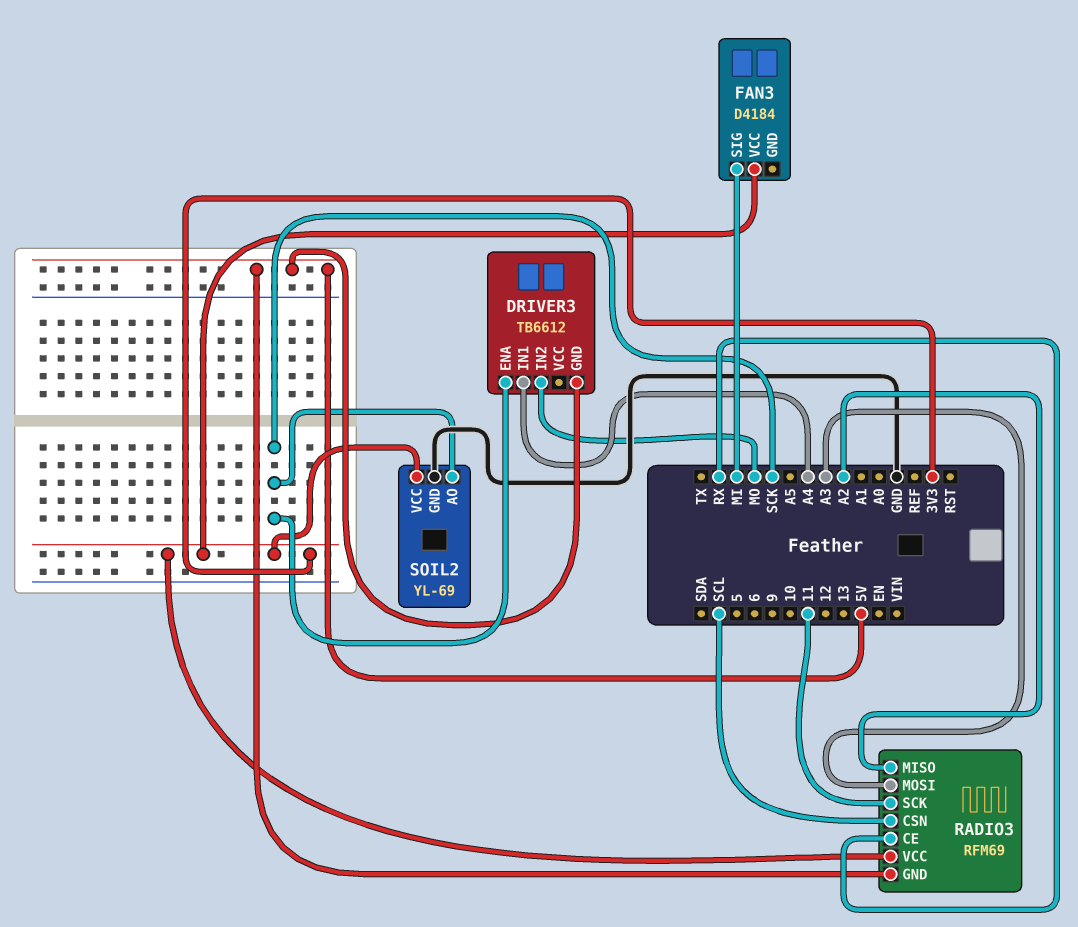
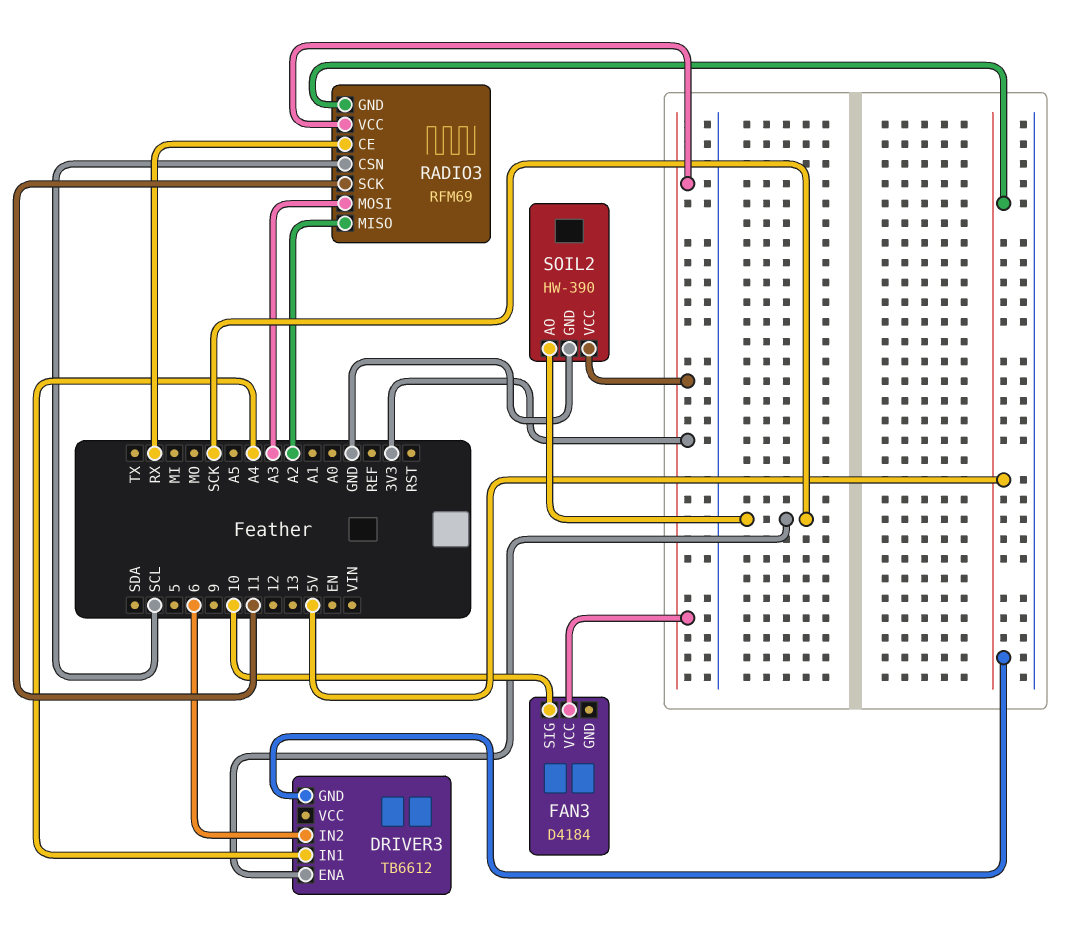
DRIVER3 pin IN2: MO -> 6
FAN3 pin SIG: MI -> 10
SOIL2: YL-69 -> HW-390

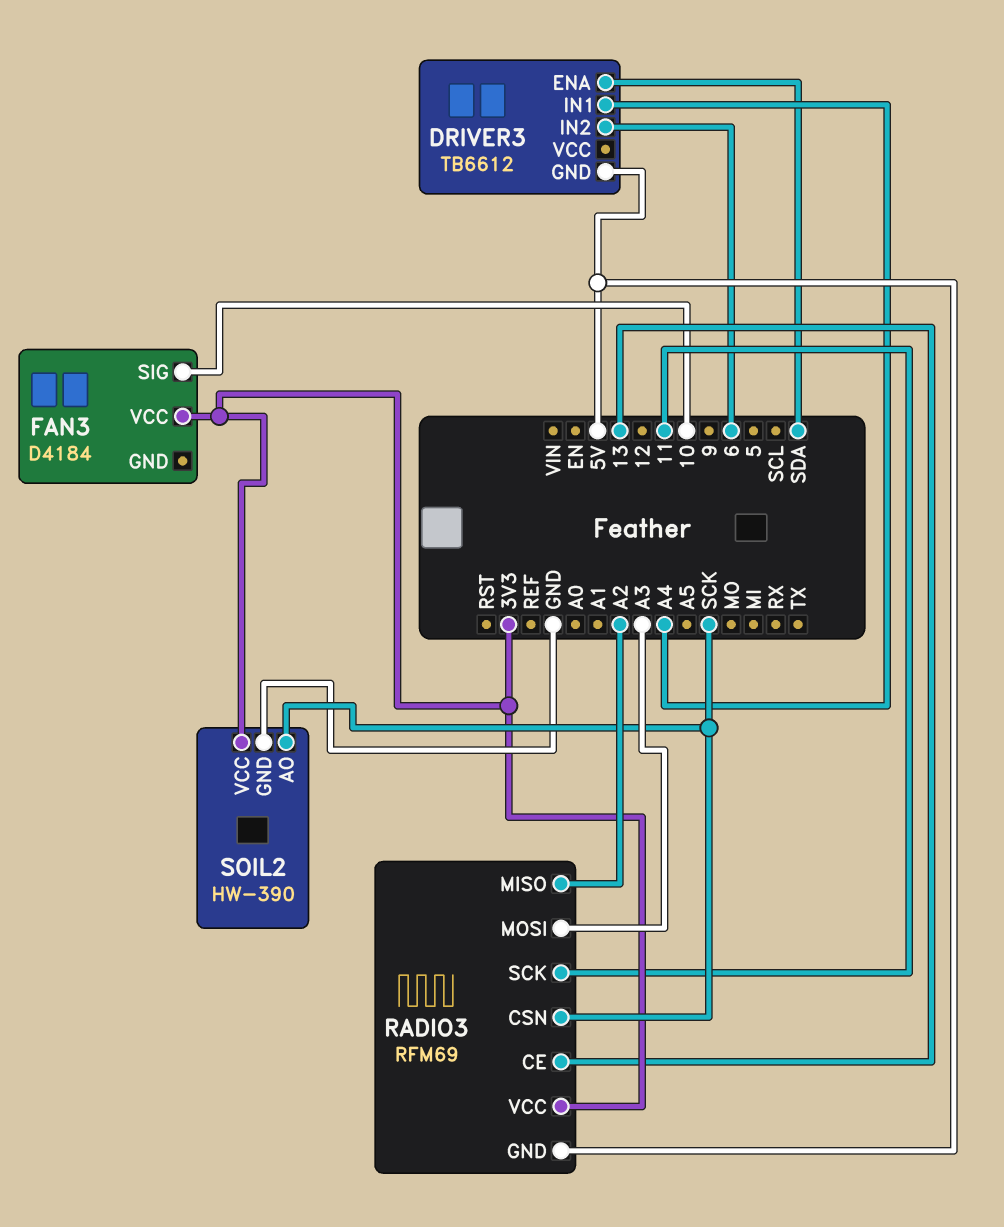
DRIVER3 pin ENA: SCK -> SDA
RADIO3 pin CE: RX -> 13
RADIO3 pin CSN: SCL -> SCK

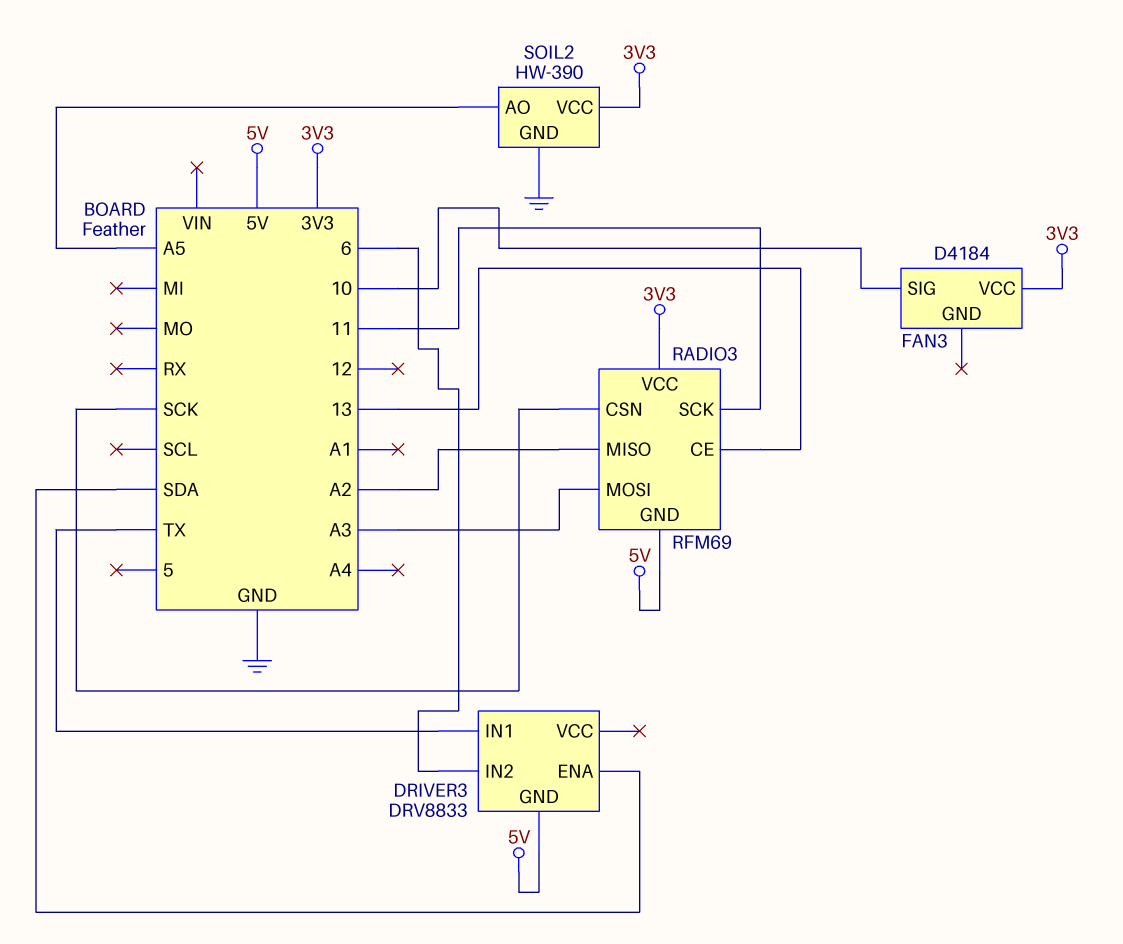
DRIVER3: TB6612 -> DRV8833
DRIVER3 pin IN1: A4 -> TX
SOIL2 pin AO: SCK -> A5

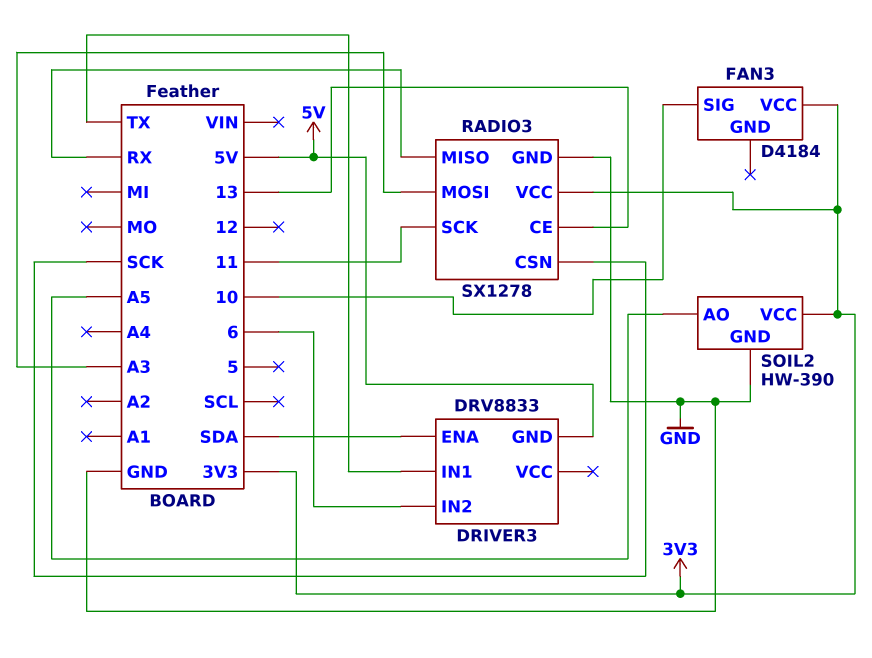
RADIO3: RFM69 -> SX1278
RADIO3 pin GND: 5V -> GND
RADIO3 pin MISO: A2 -> RX

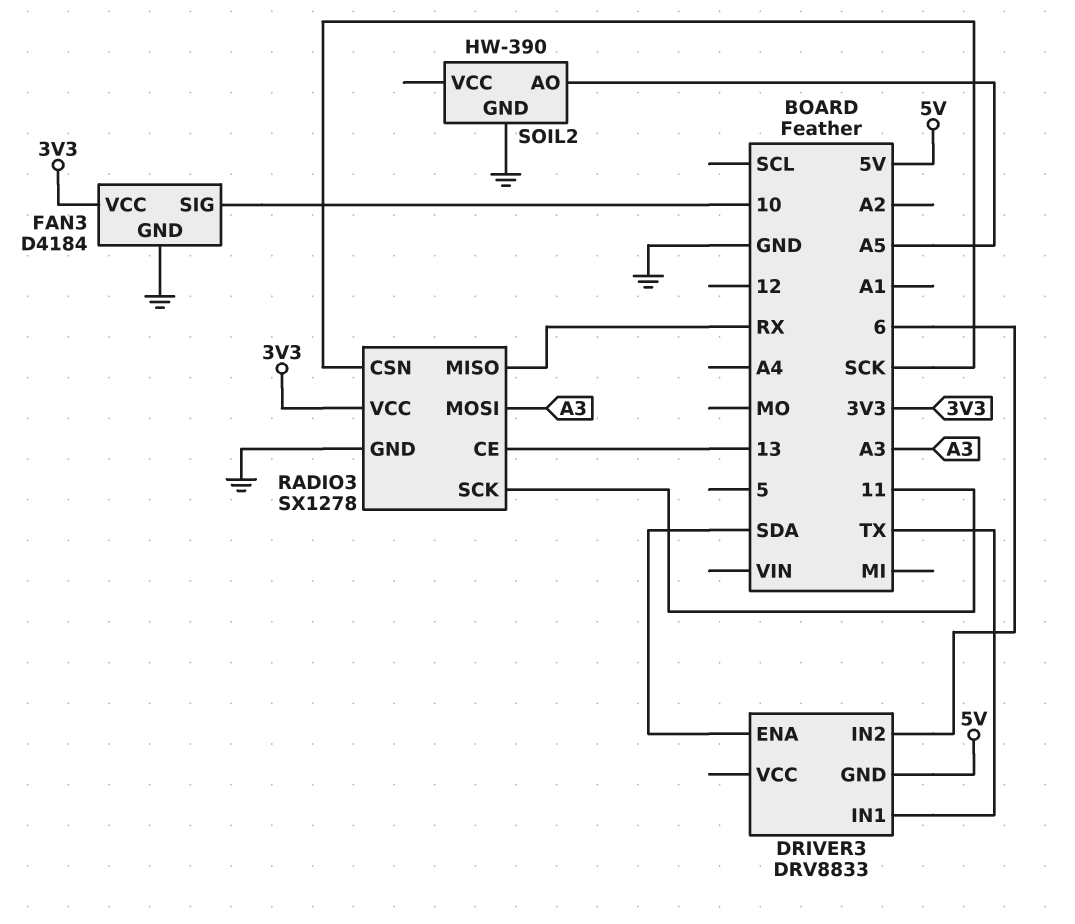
FAN3 pin GND: none -> GND
SOIL2 pin VCC: 3V3 -> none

